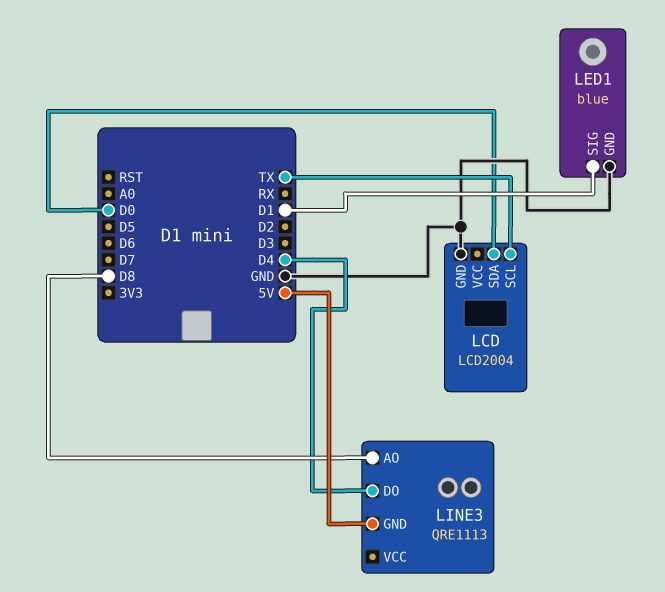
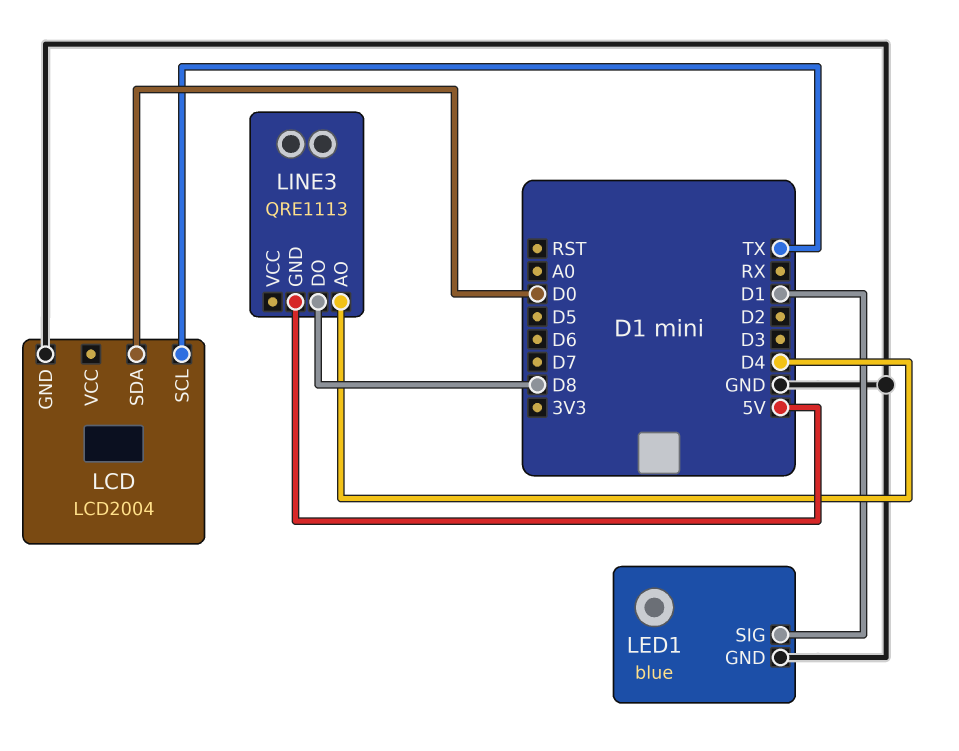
LINE3 pin AO: D8 -> D4
LINE3 pin DO: D4 -> D8

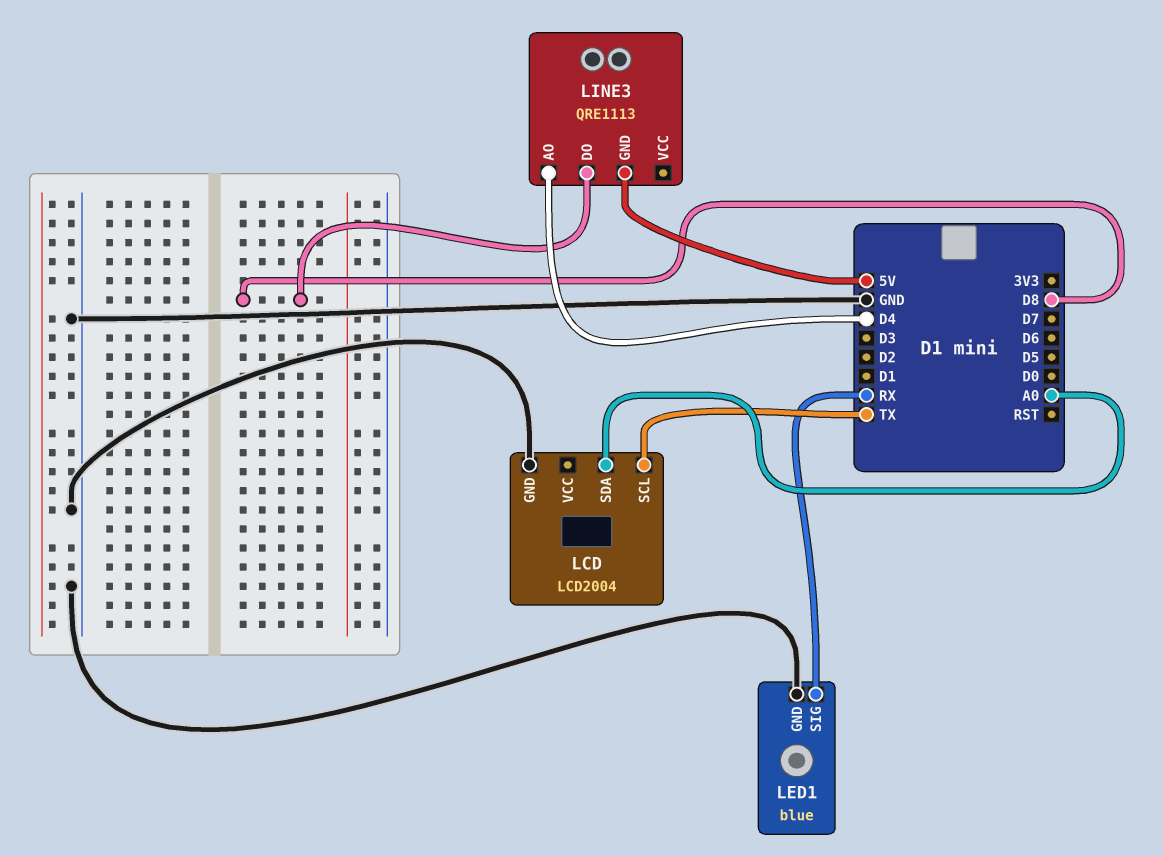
LCD pin SDA: D0 -> A0
LED1 pin SIG: D1 -> RX

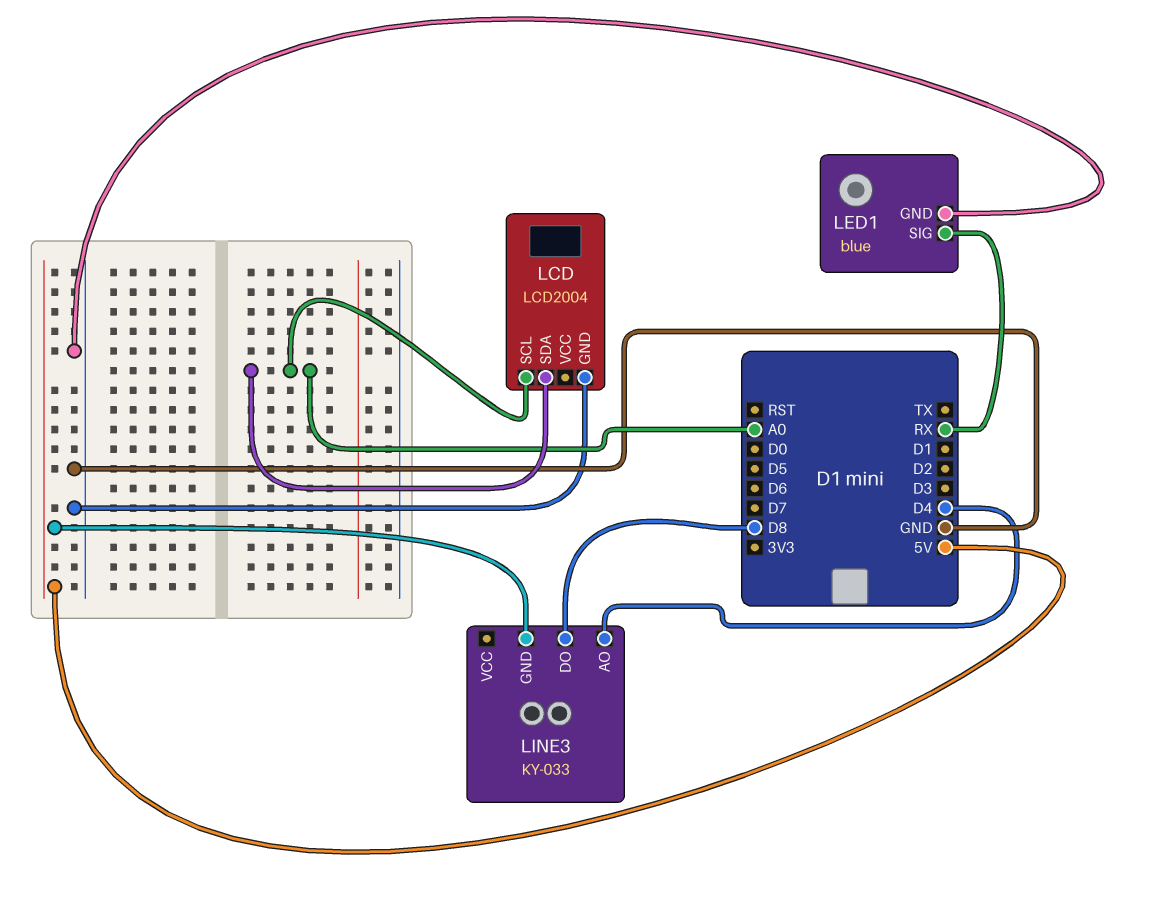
LCD pin SCL: TX -> A0
LINE3: QRE1113 -> KY-033

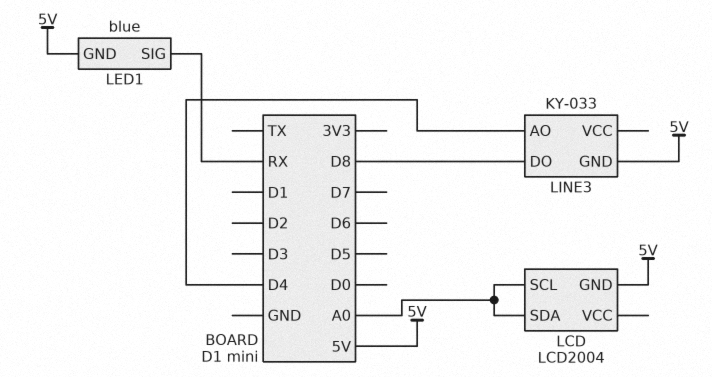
LCD pin GND: GND -> 5V
LED1 pin GND: GND -> 5V

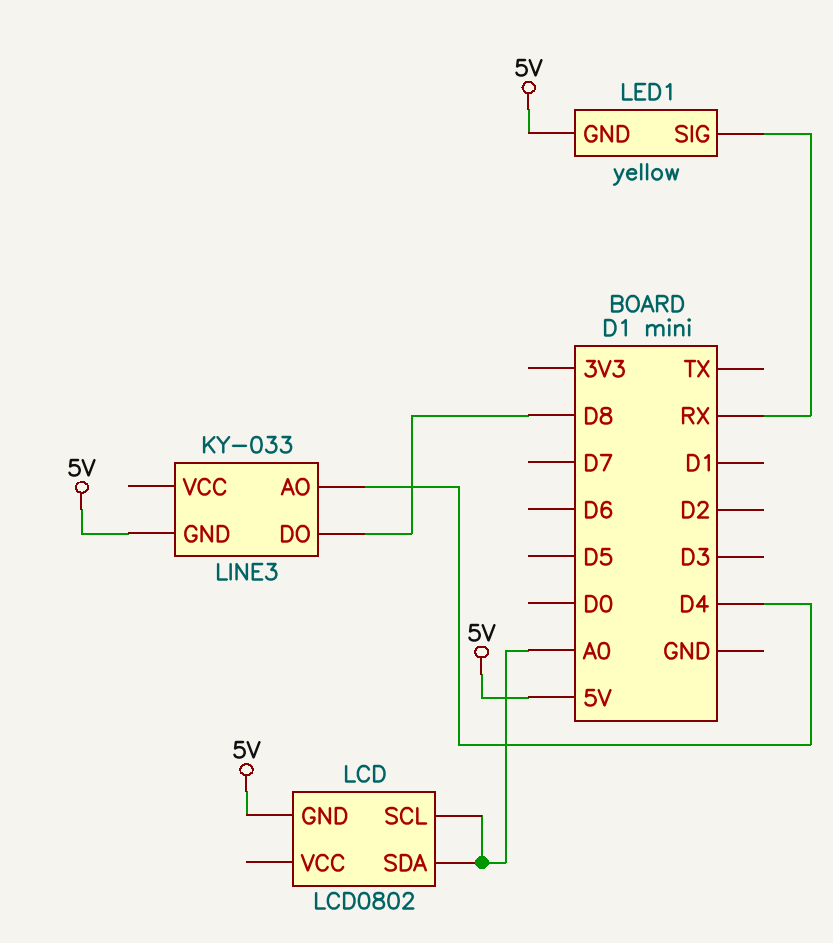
LCD: LCD2004 -> LCD0802
LED1: blue -> yellow

